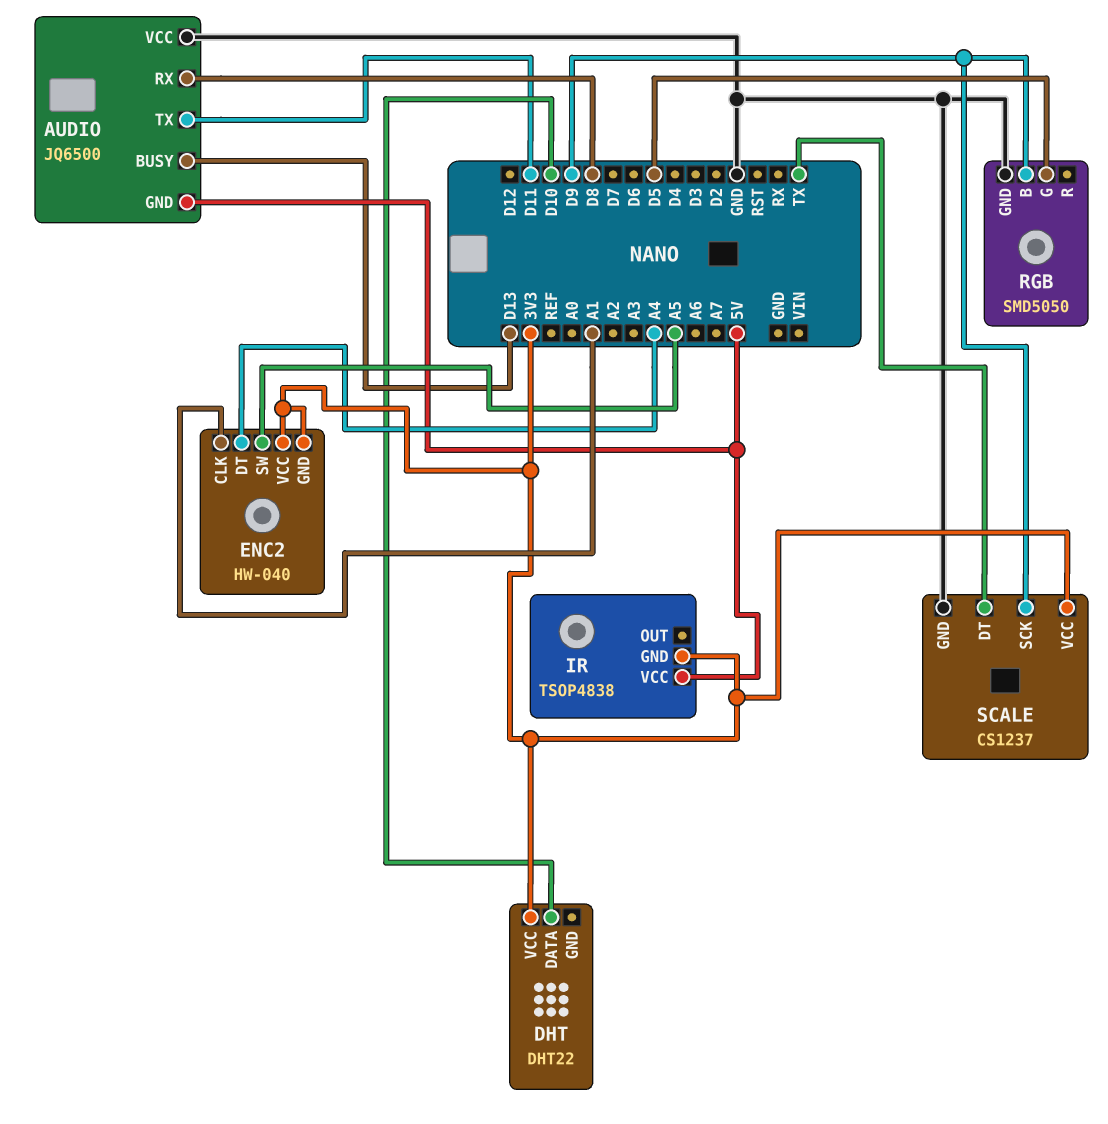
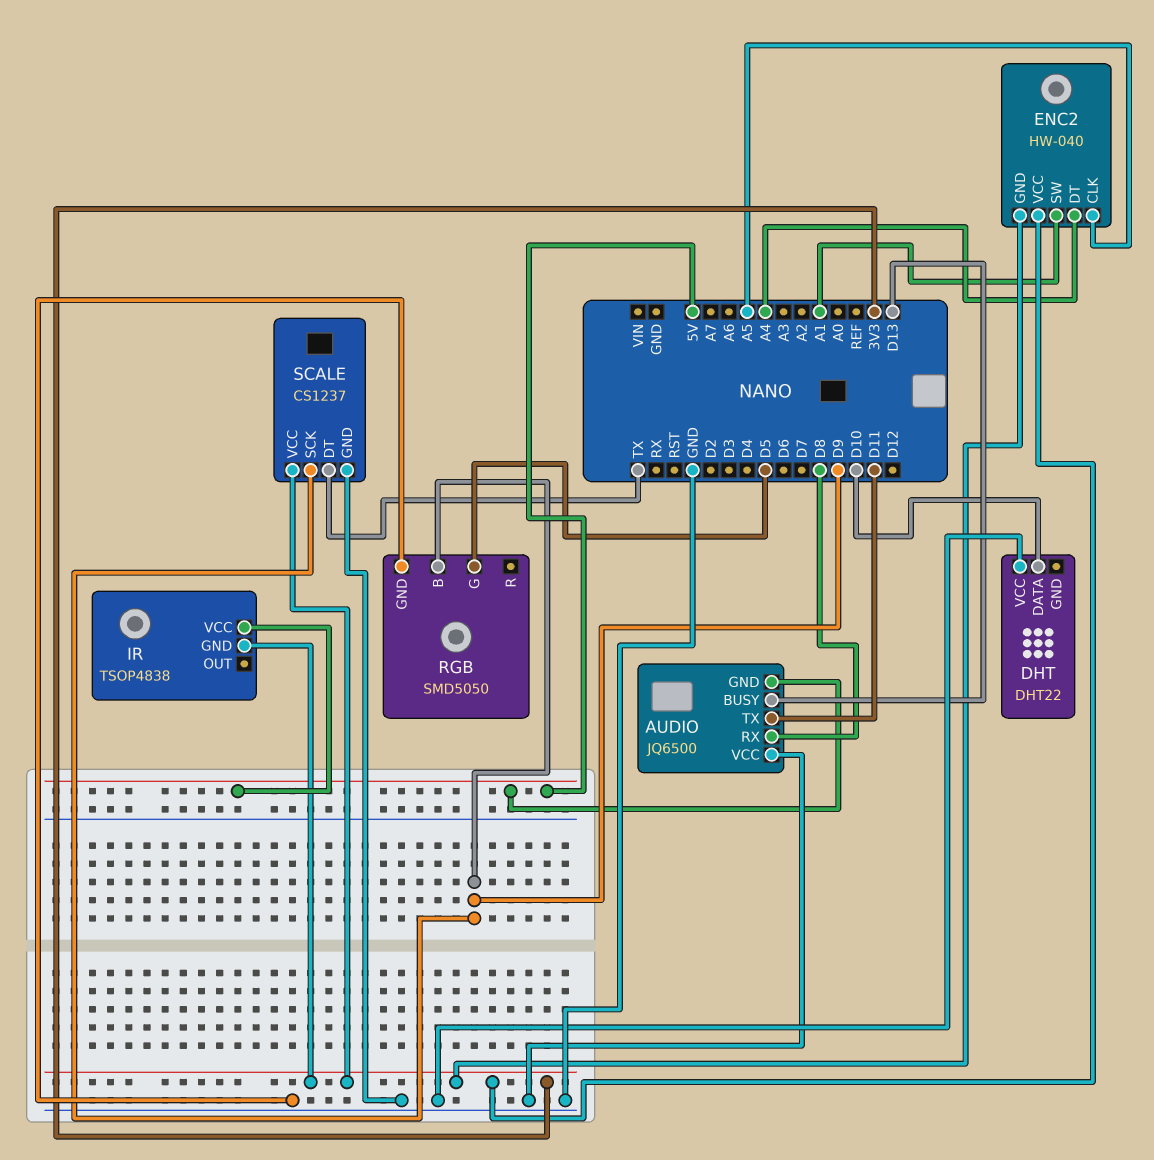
DHT pin VCC: 3V3 -> GND
ENC2 pin CLK: A1 -> A5
ENC2 pin SW: A5 -> A1

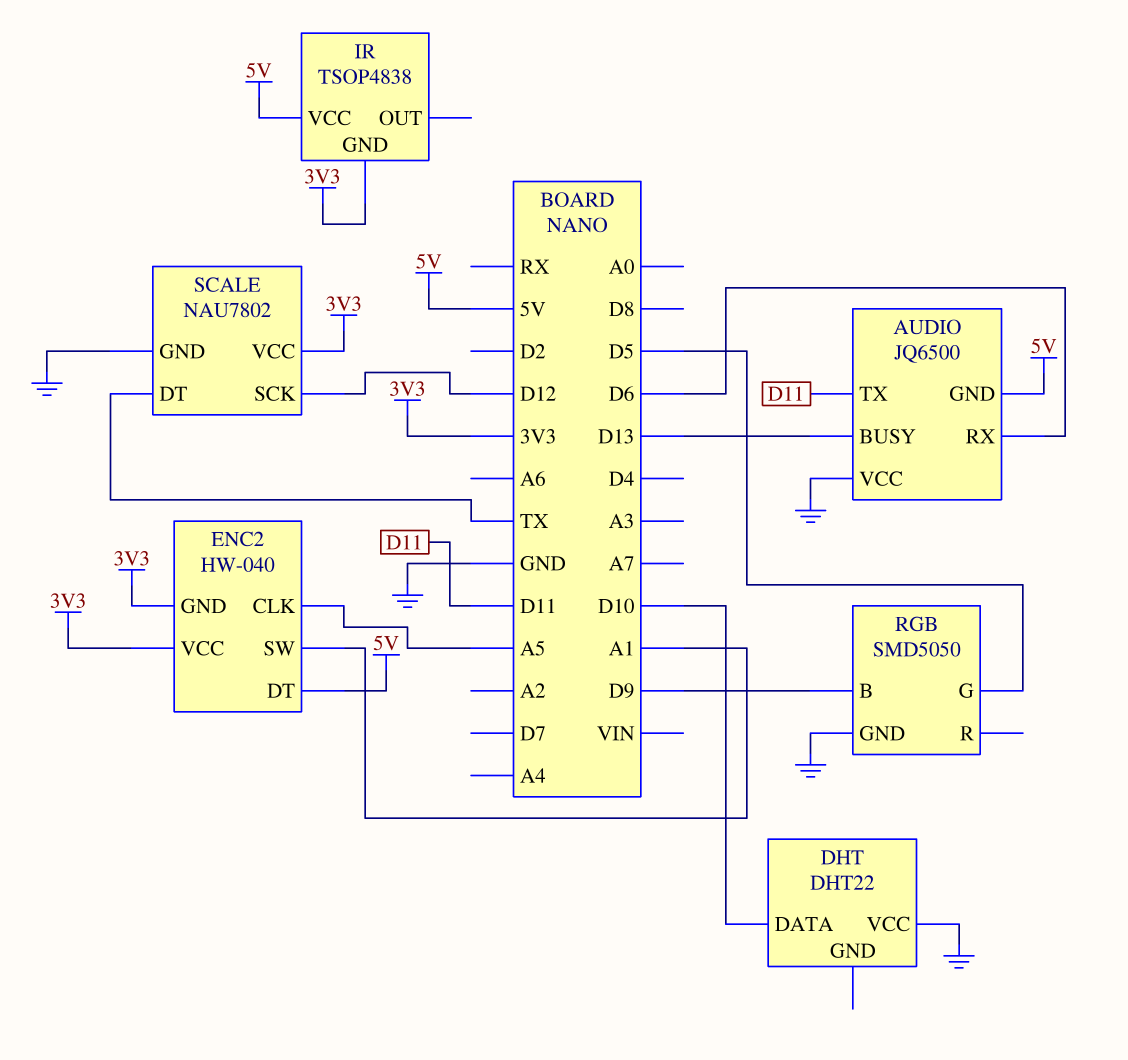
AUDIO pin RX: D8 -> D6
ENC2 pin DT: A4 -> 5V
SCALE: CS1237 -> NAU7802
SCALE pin SCK: D9 -> D12

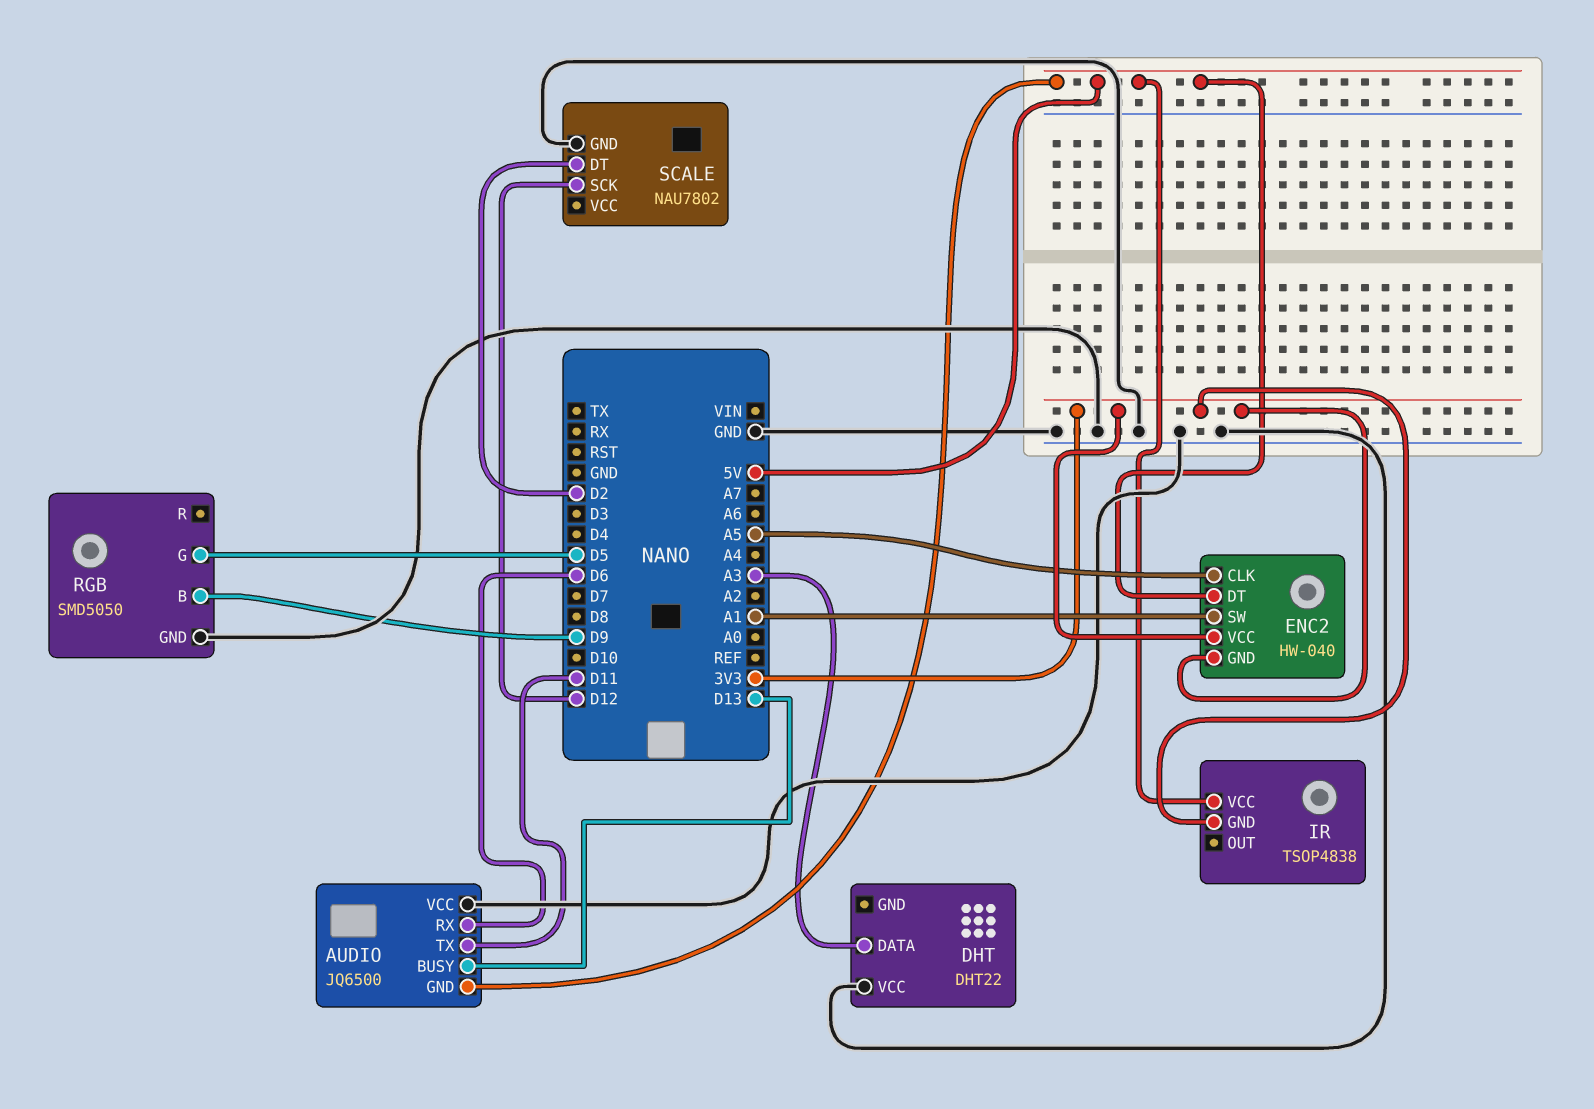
DHT pin DATA: D10 -> A3
SCALE pin DT: TX -> D2
SCALE pin VCC: 3V3 -> none

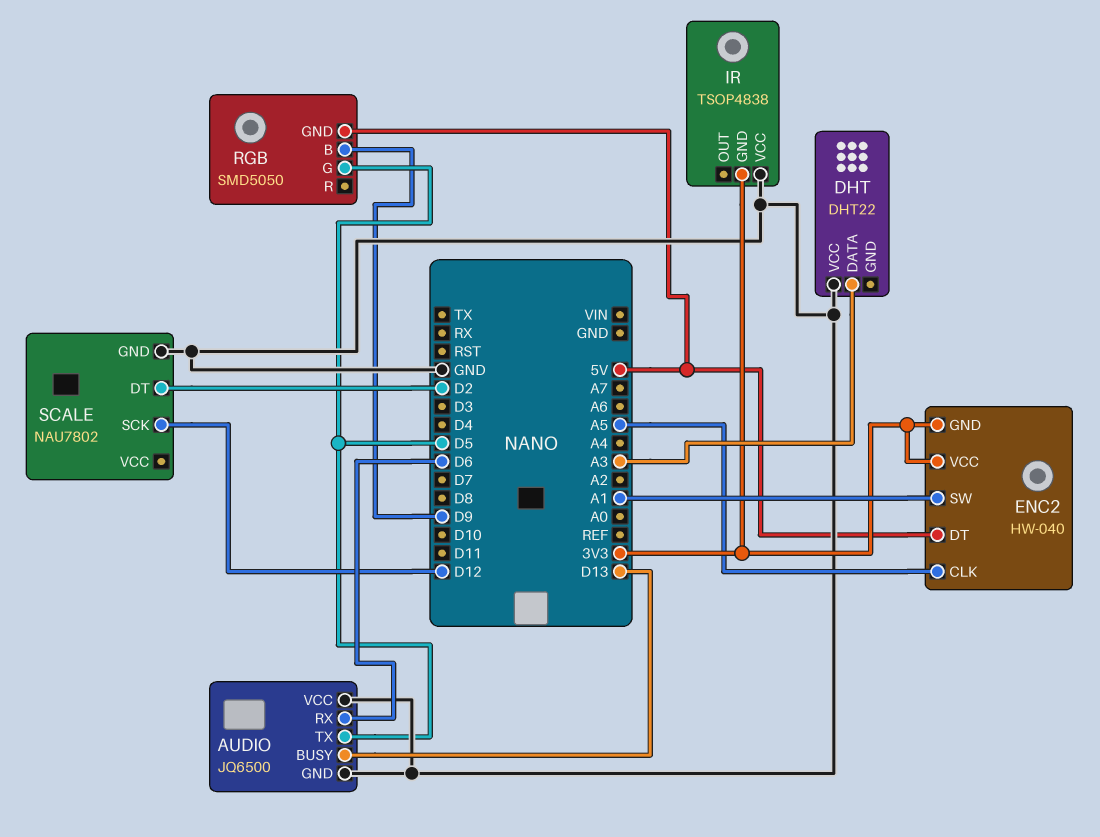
AUDIO pin GND: 5V -> GND
AUDIO pin TX: D11 -> D5
IR pin VCC: 5V -> GND
RGB pin GND: GND -> 5V

